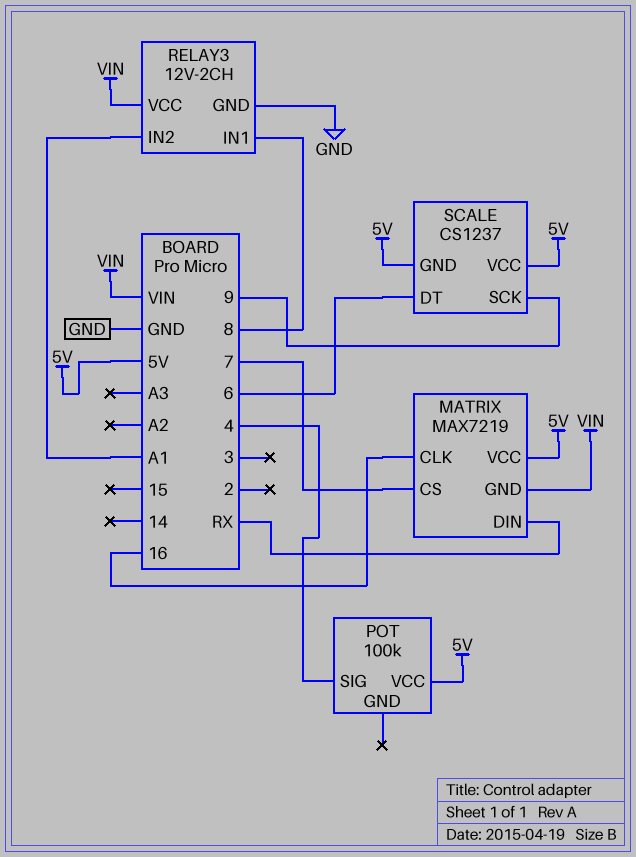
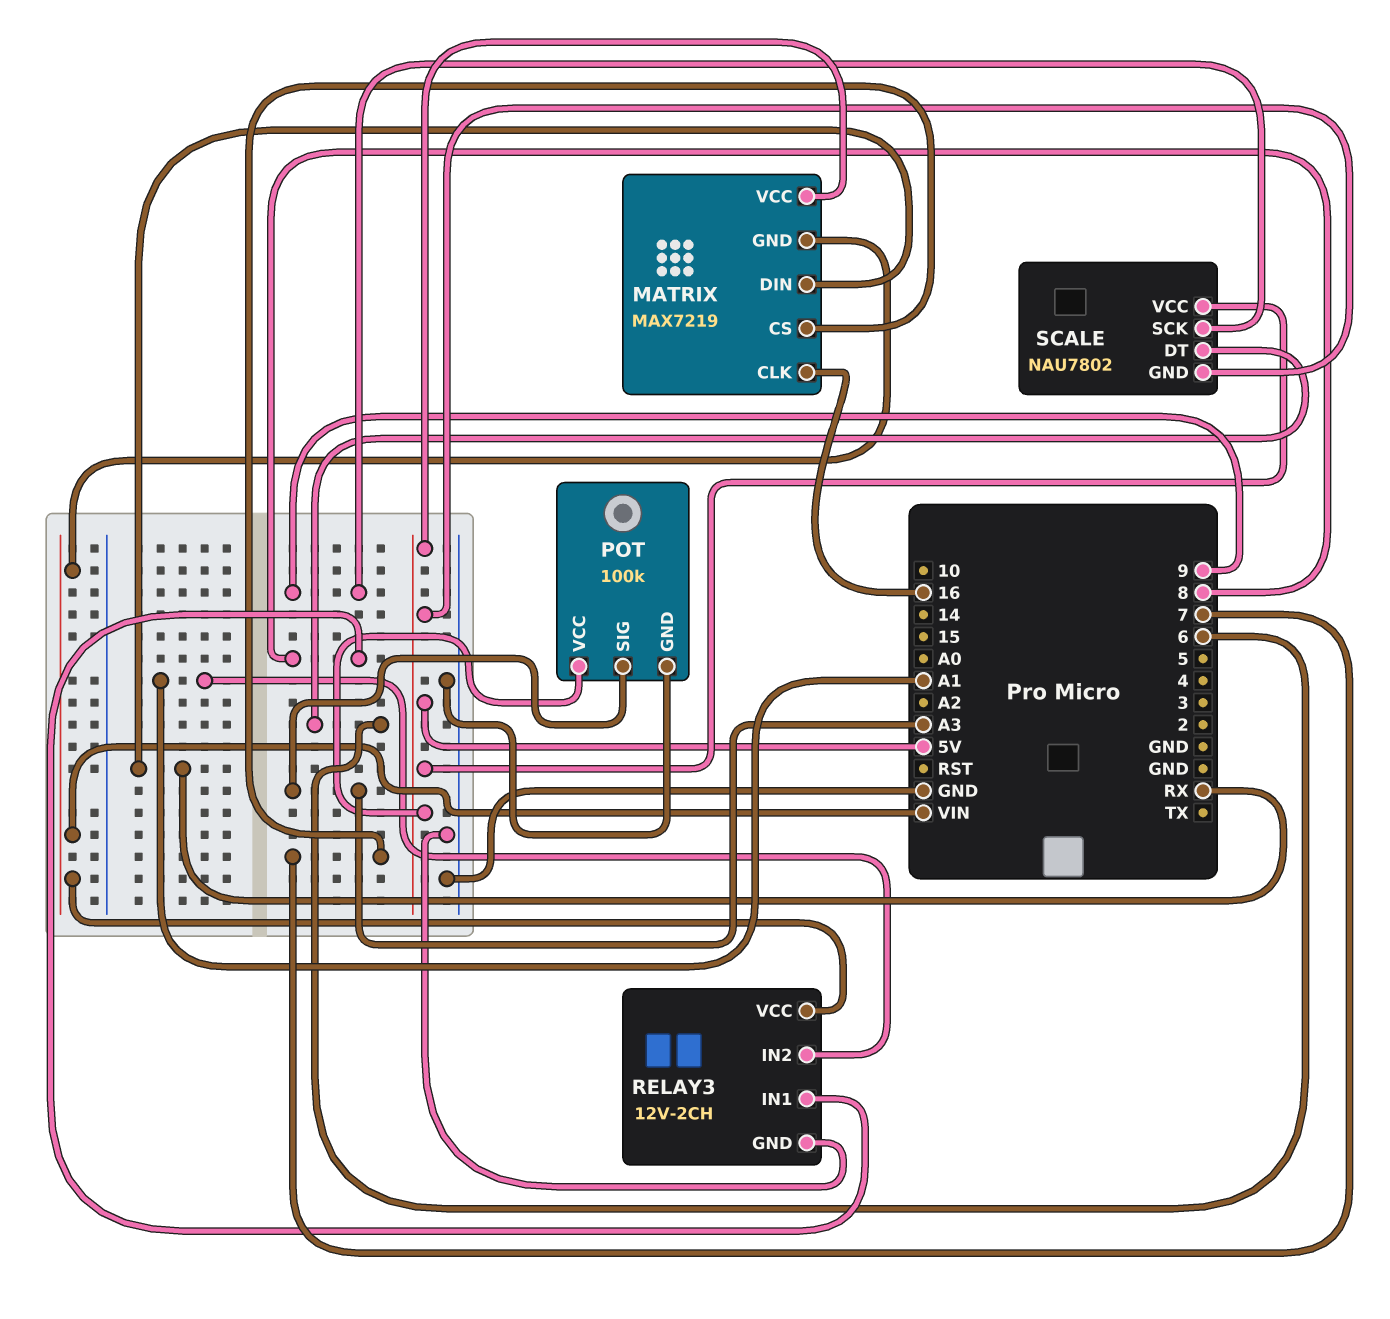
POT pin GND: none -> GND
POT pin SIG: 4 -> A3
SCALE: CS1237 -> NAU7802

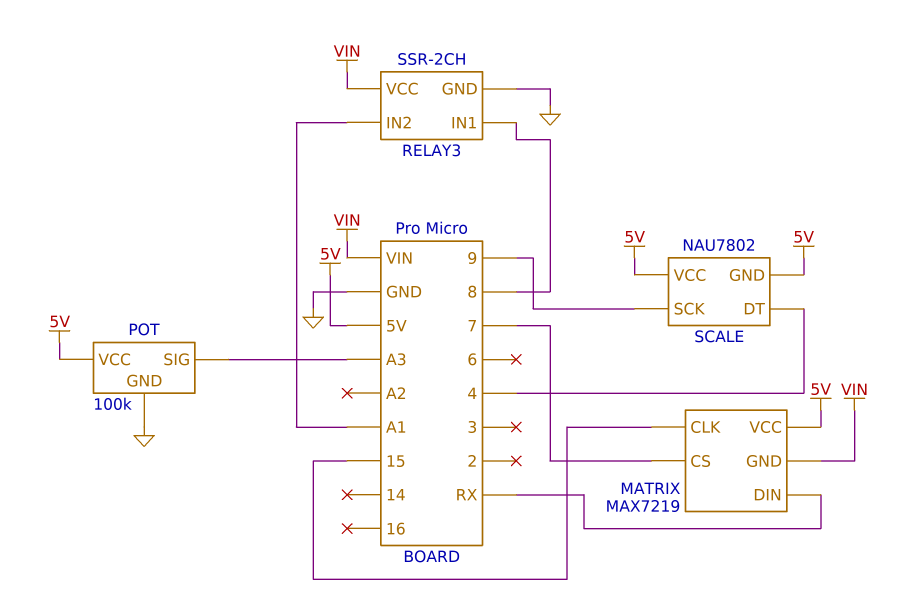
MATRIX pin CLK: 16 -> 15
RELAY3: 12V-2CH -> SSR-2CH
SCALE pin DT: 6 -> 4

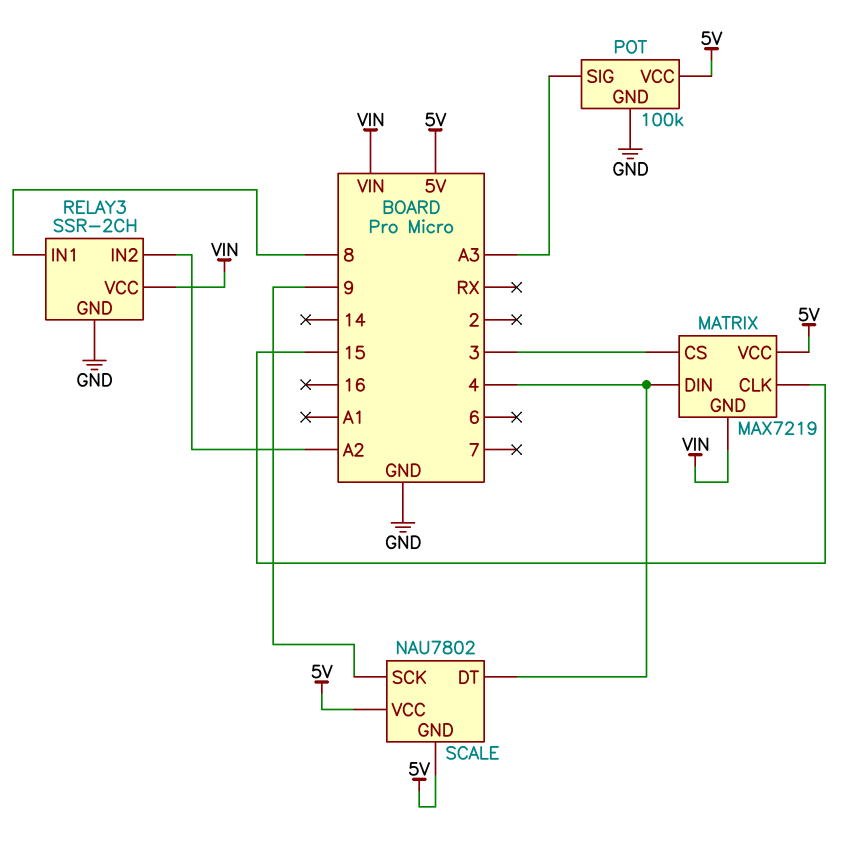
MATRIX pin CS: 7 -> 3
MATRIX pin DIN: RX -> 4
RELAY3 pin IN2: A1 -> A2

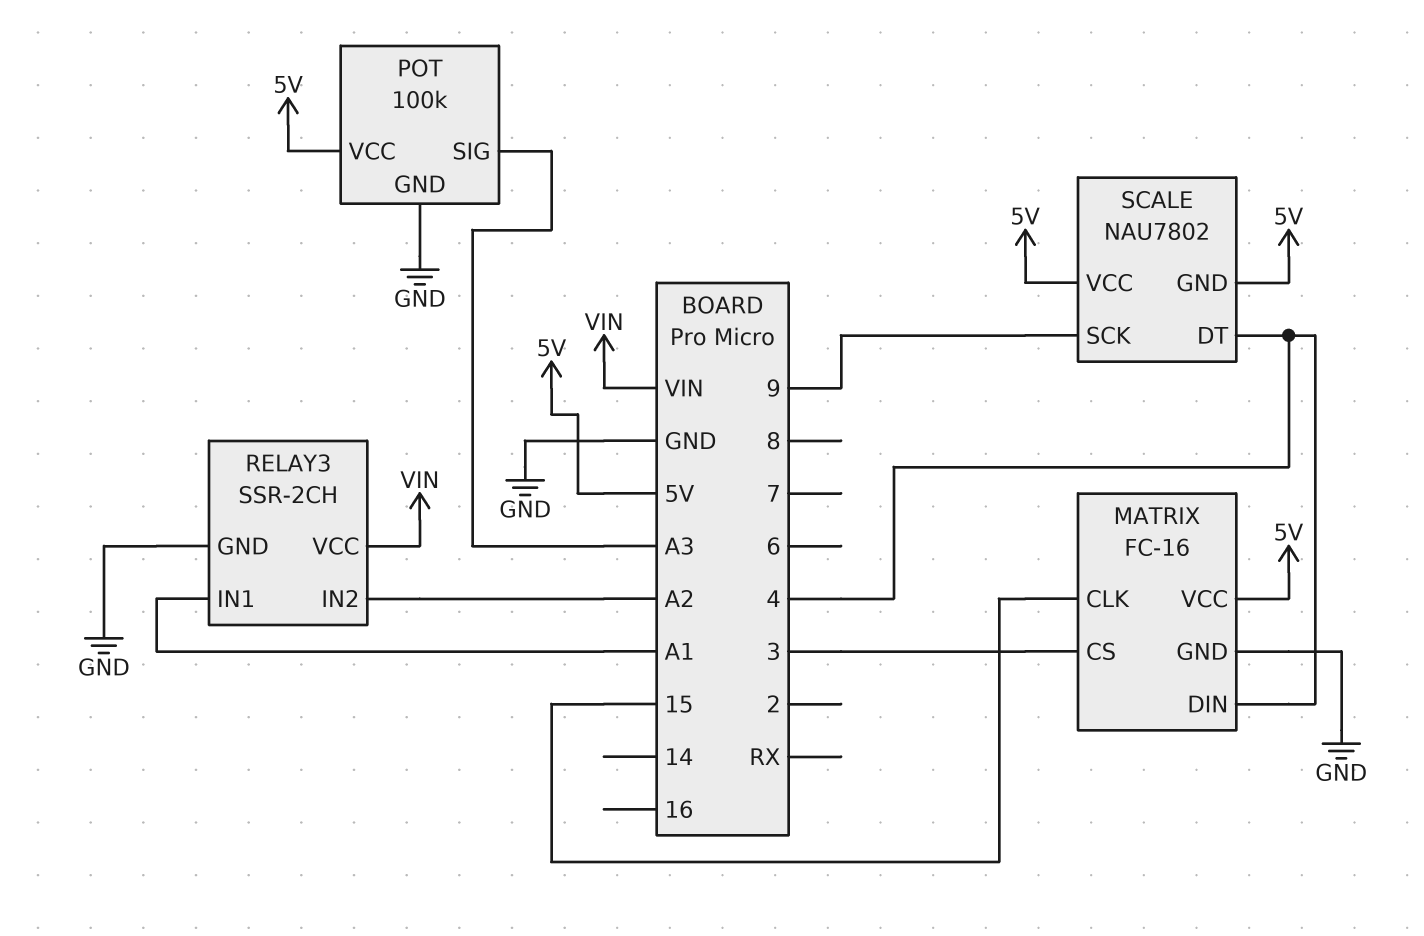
MATRIX: MAX7219 -> FC-16
MATRIX pin GND: VIN -> GND
RELAY3 pin IN1: 8 -> A1

